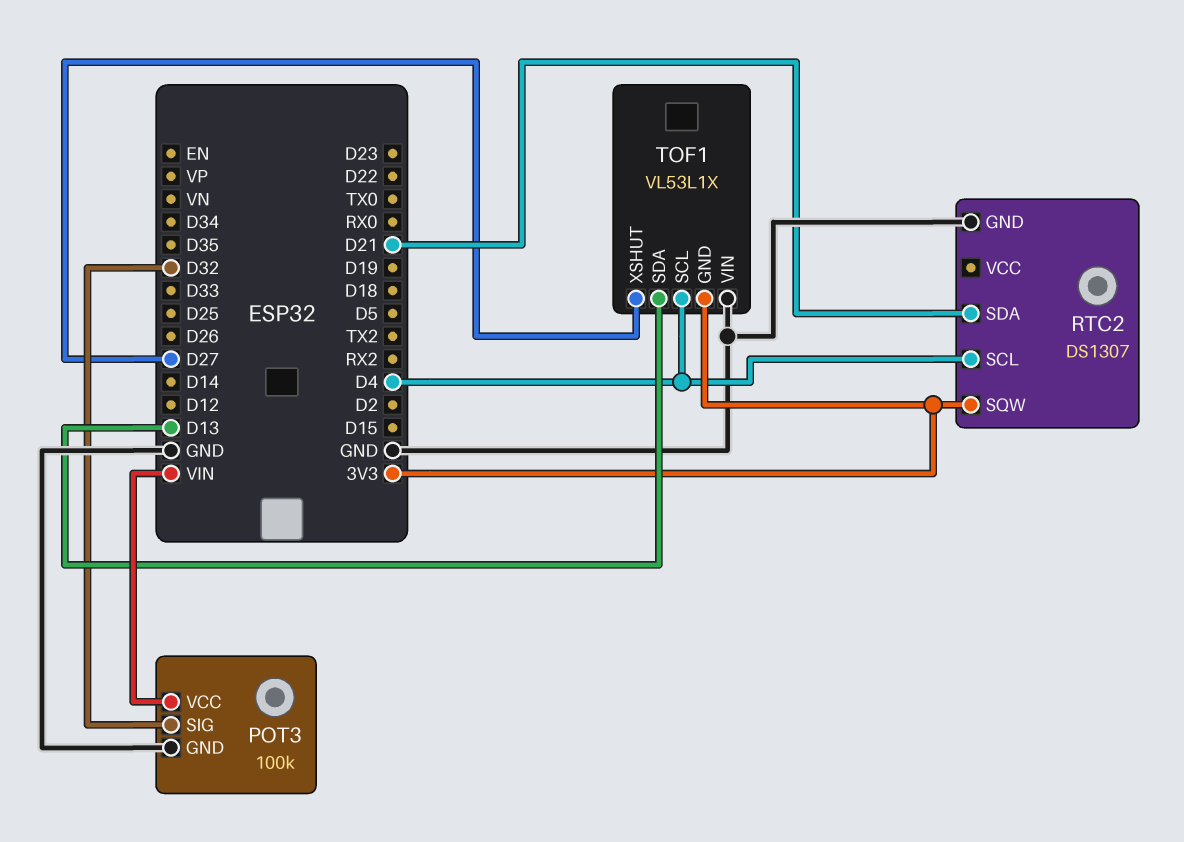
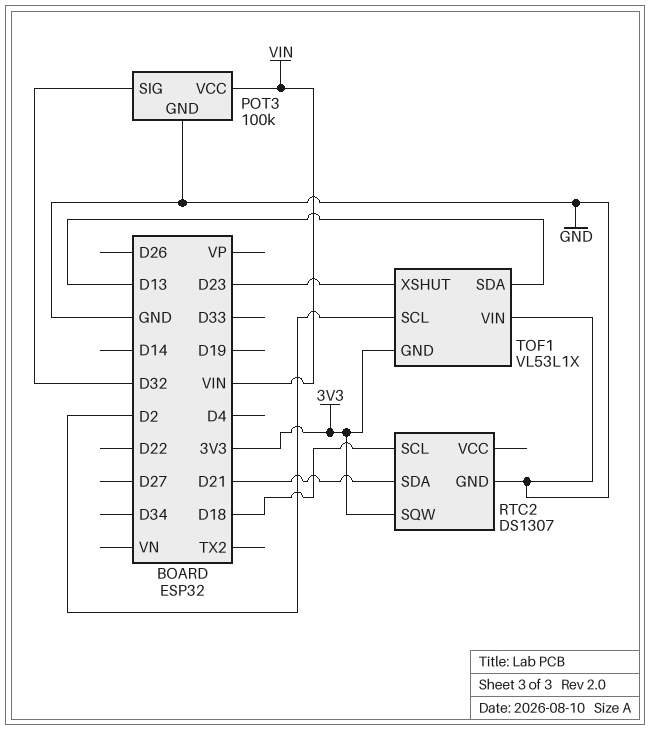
RTC2 pin SCL: D4 -> D18
TOF1 pin SCL: D4 -> D2
TOF1 pin XSHUT: D27 -> D23

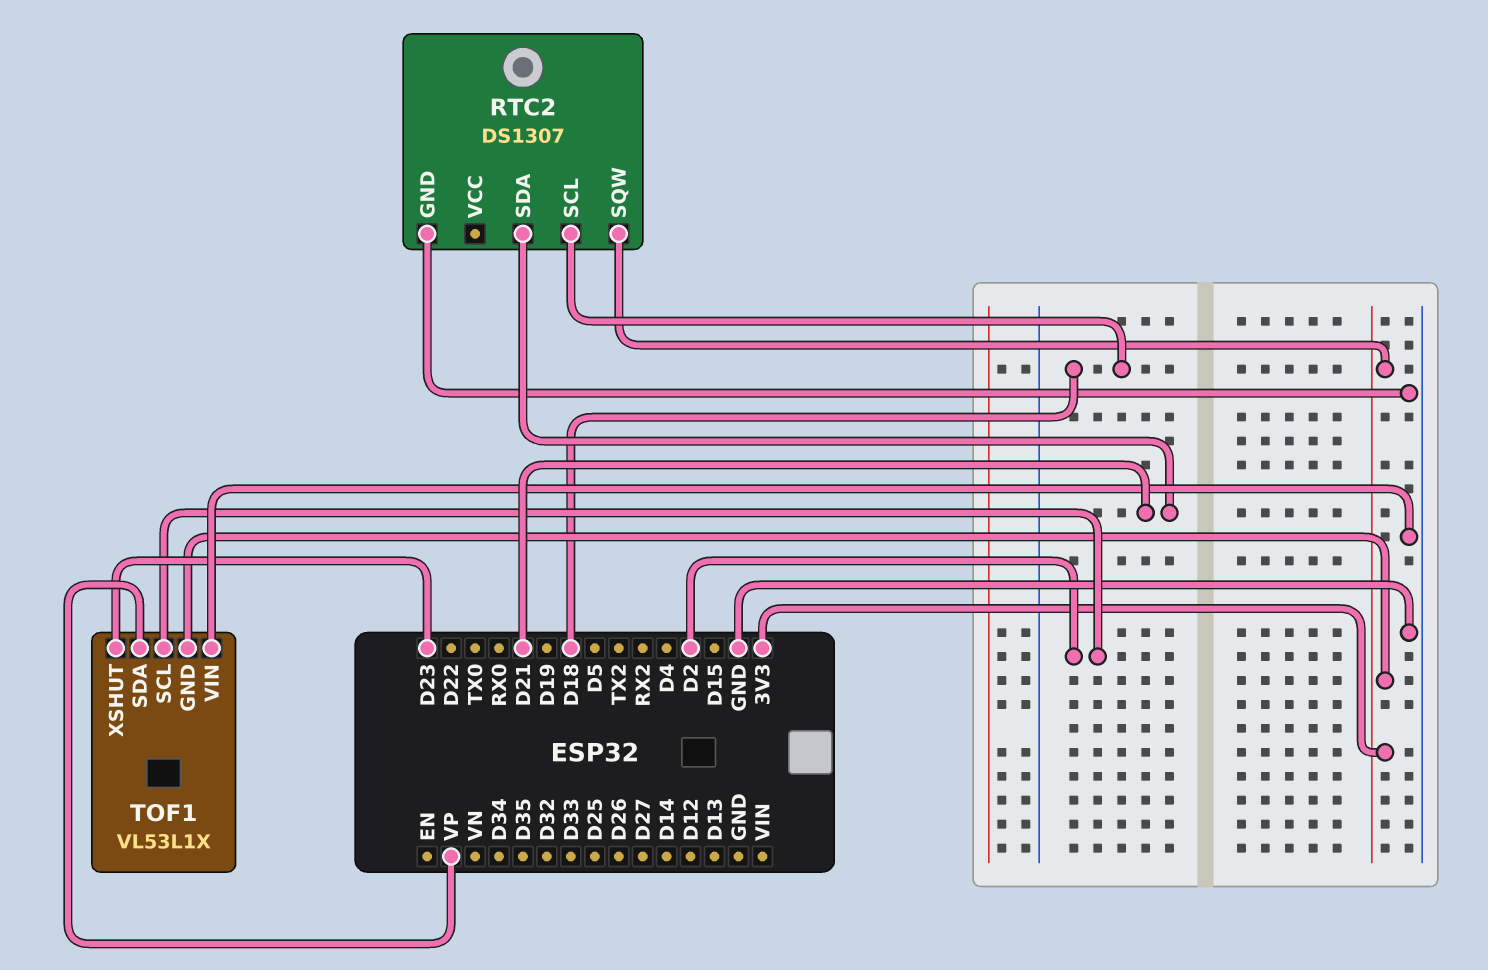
POT3: 100k -> none
POT3 pin GND: GND -> none
POT3 pin SIG: D32 -> none
POT3 pin VCC: VIN -> none
TOF1 pin SDA: D13 -> VP

